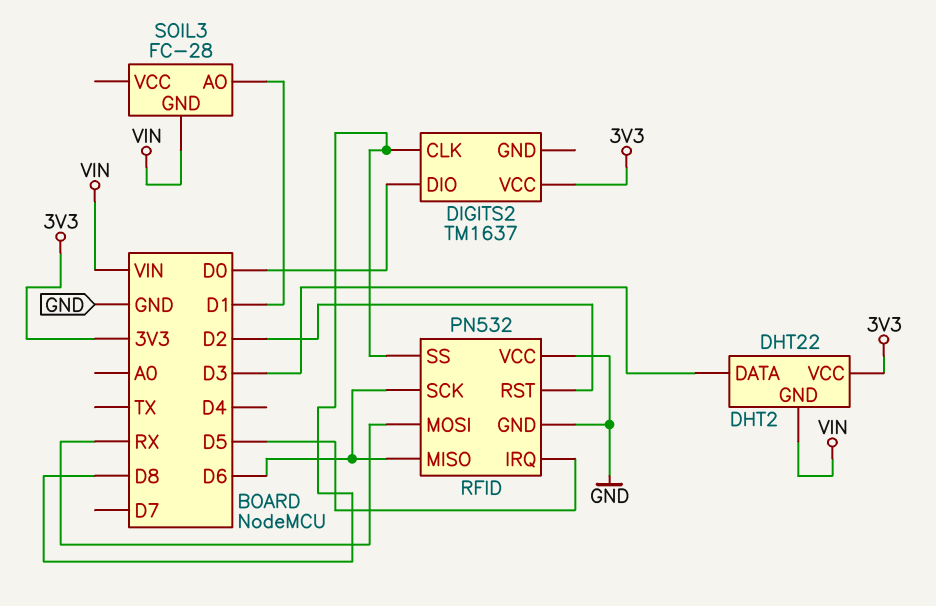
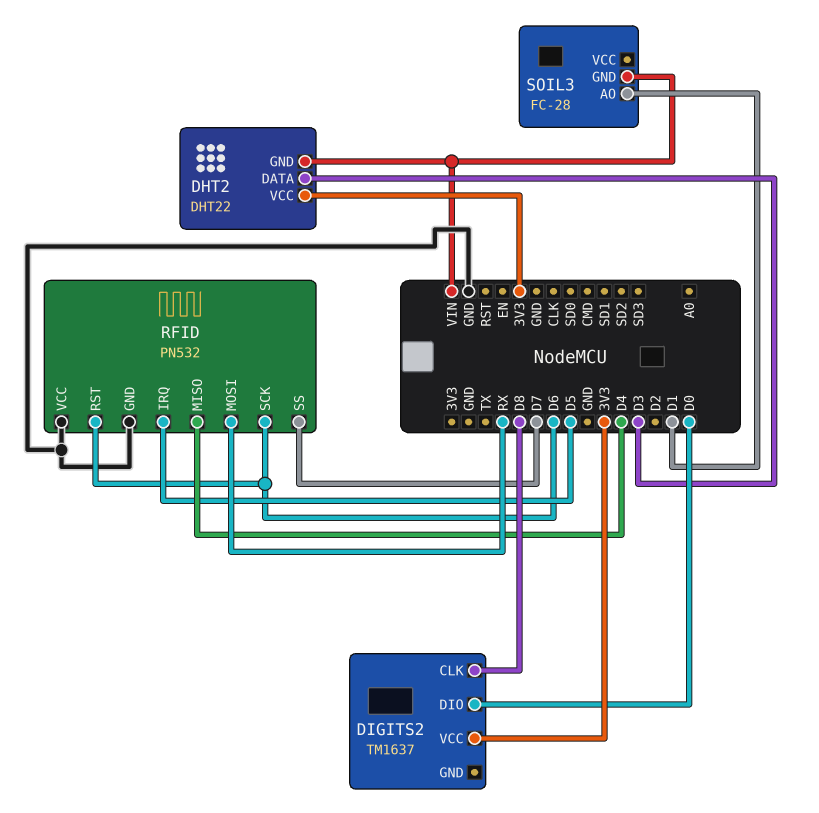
RFID pin MISO: D6 -> D4
RFID pin RST: D2 -> D6
RFID pin SS: D8 -> D7

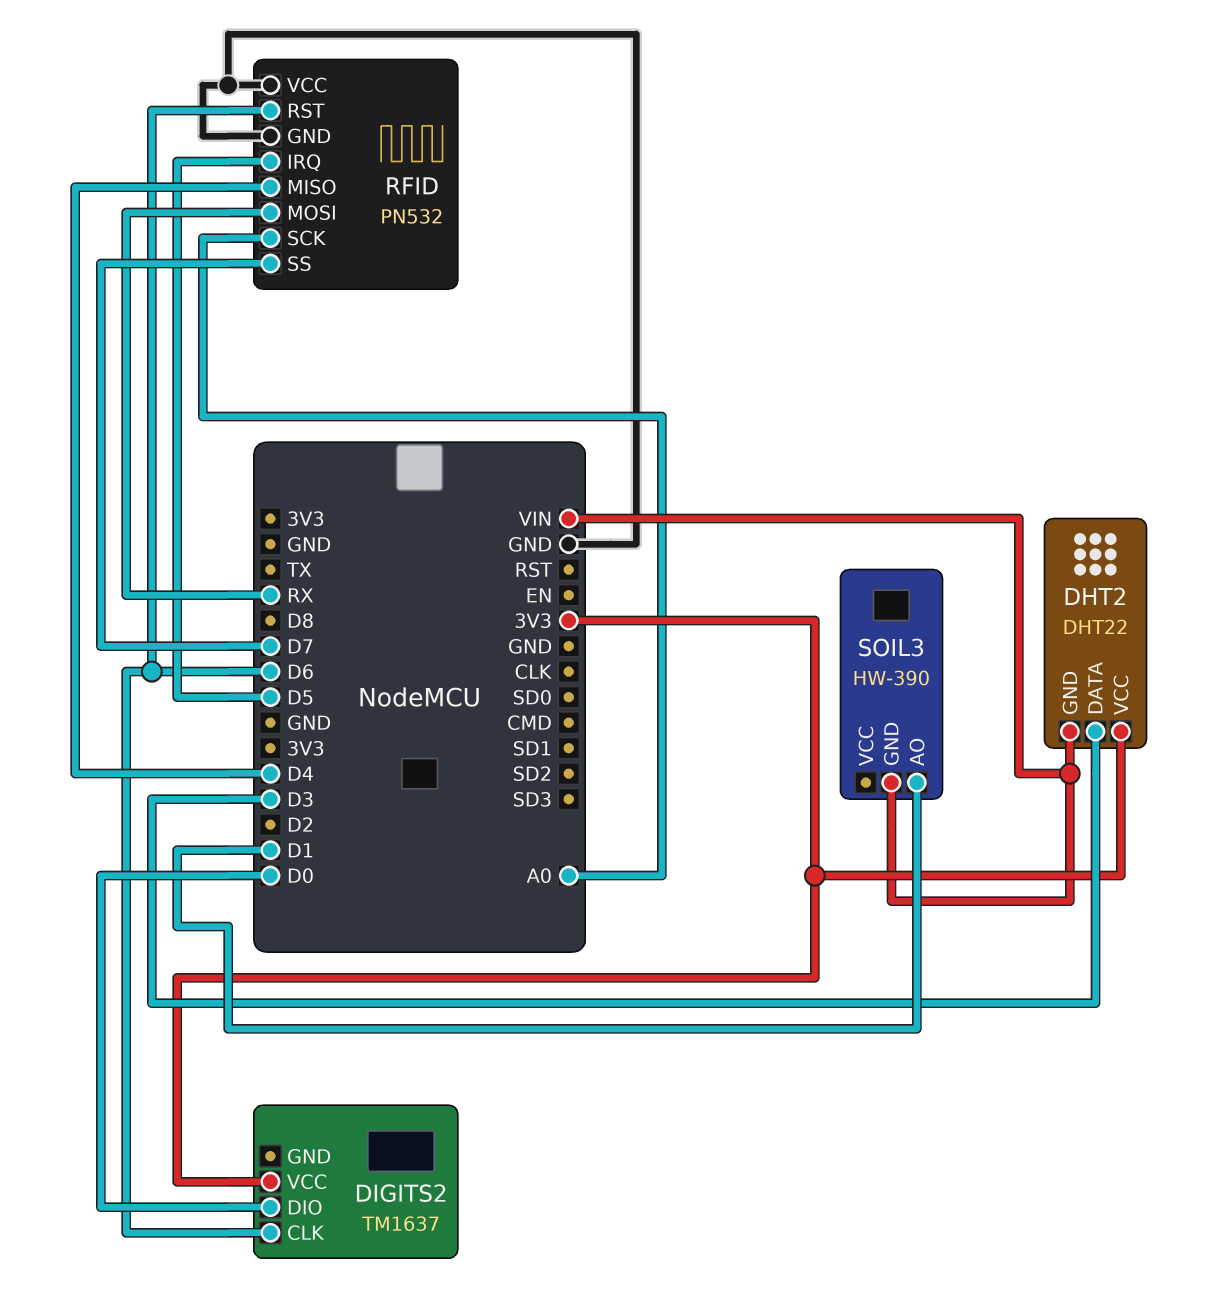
DIGITS2 pin CLK: D8 -> D6
RFID pin SCK: D6 -> A0
SOIL3: FC-28 -> HW-390

